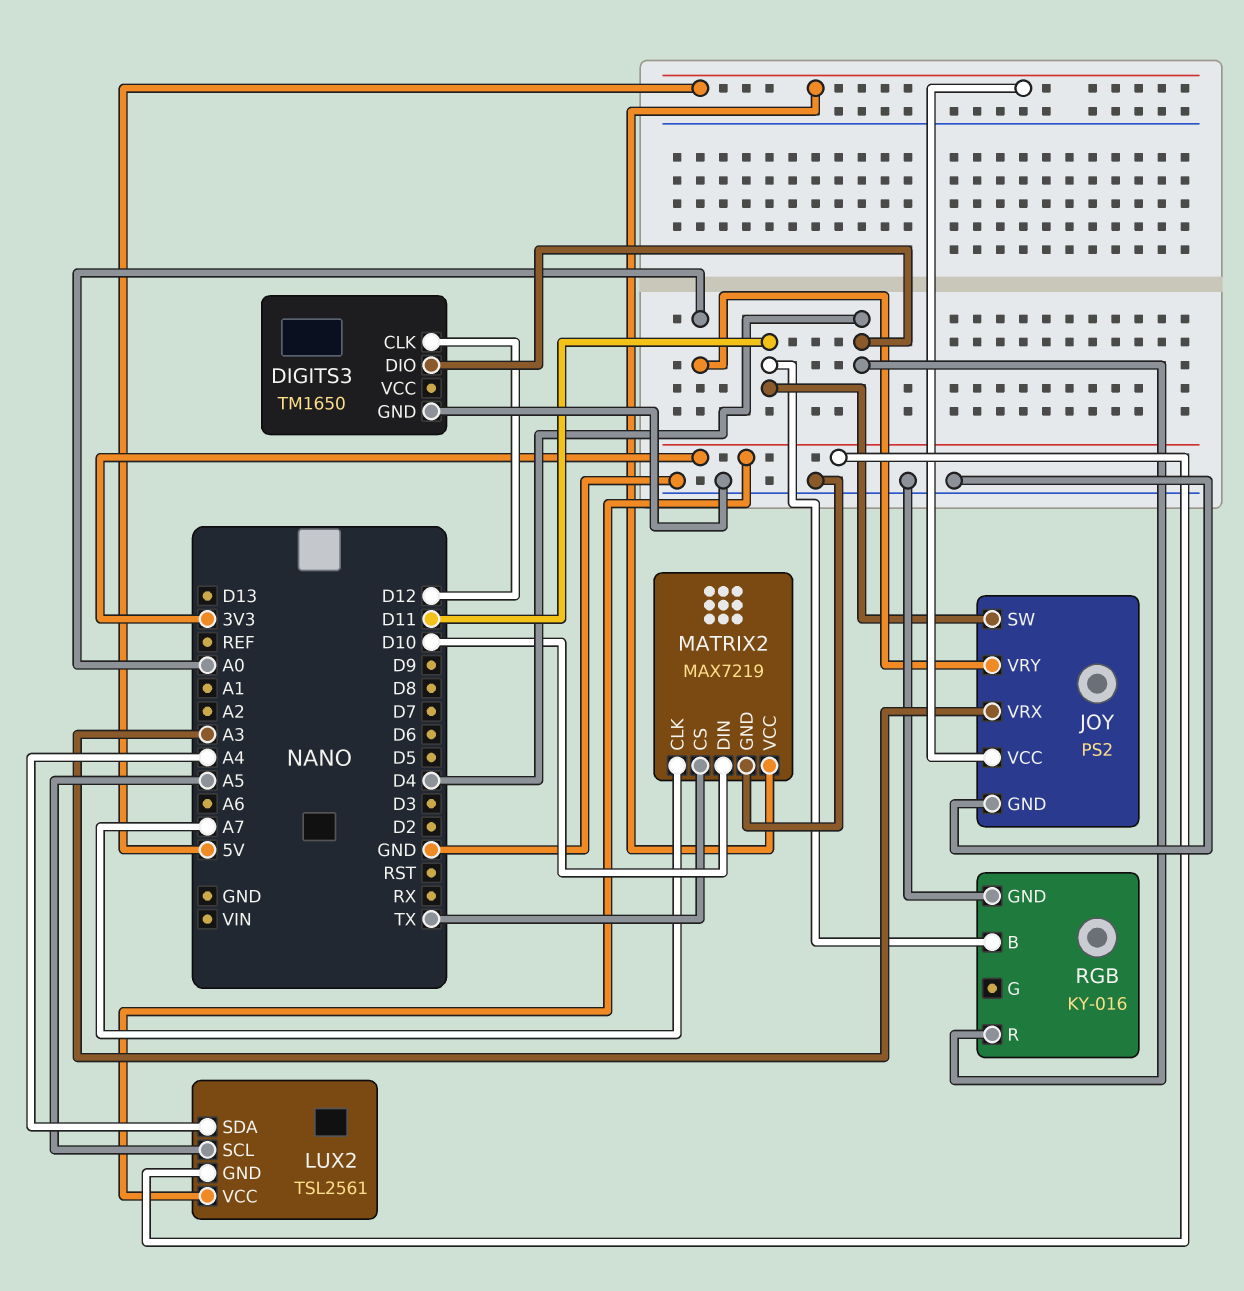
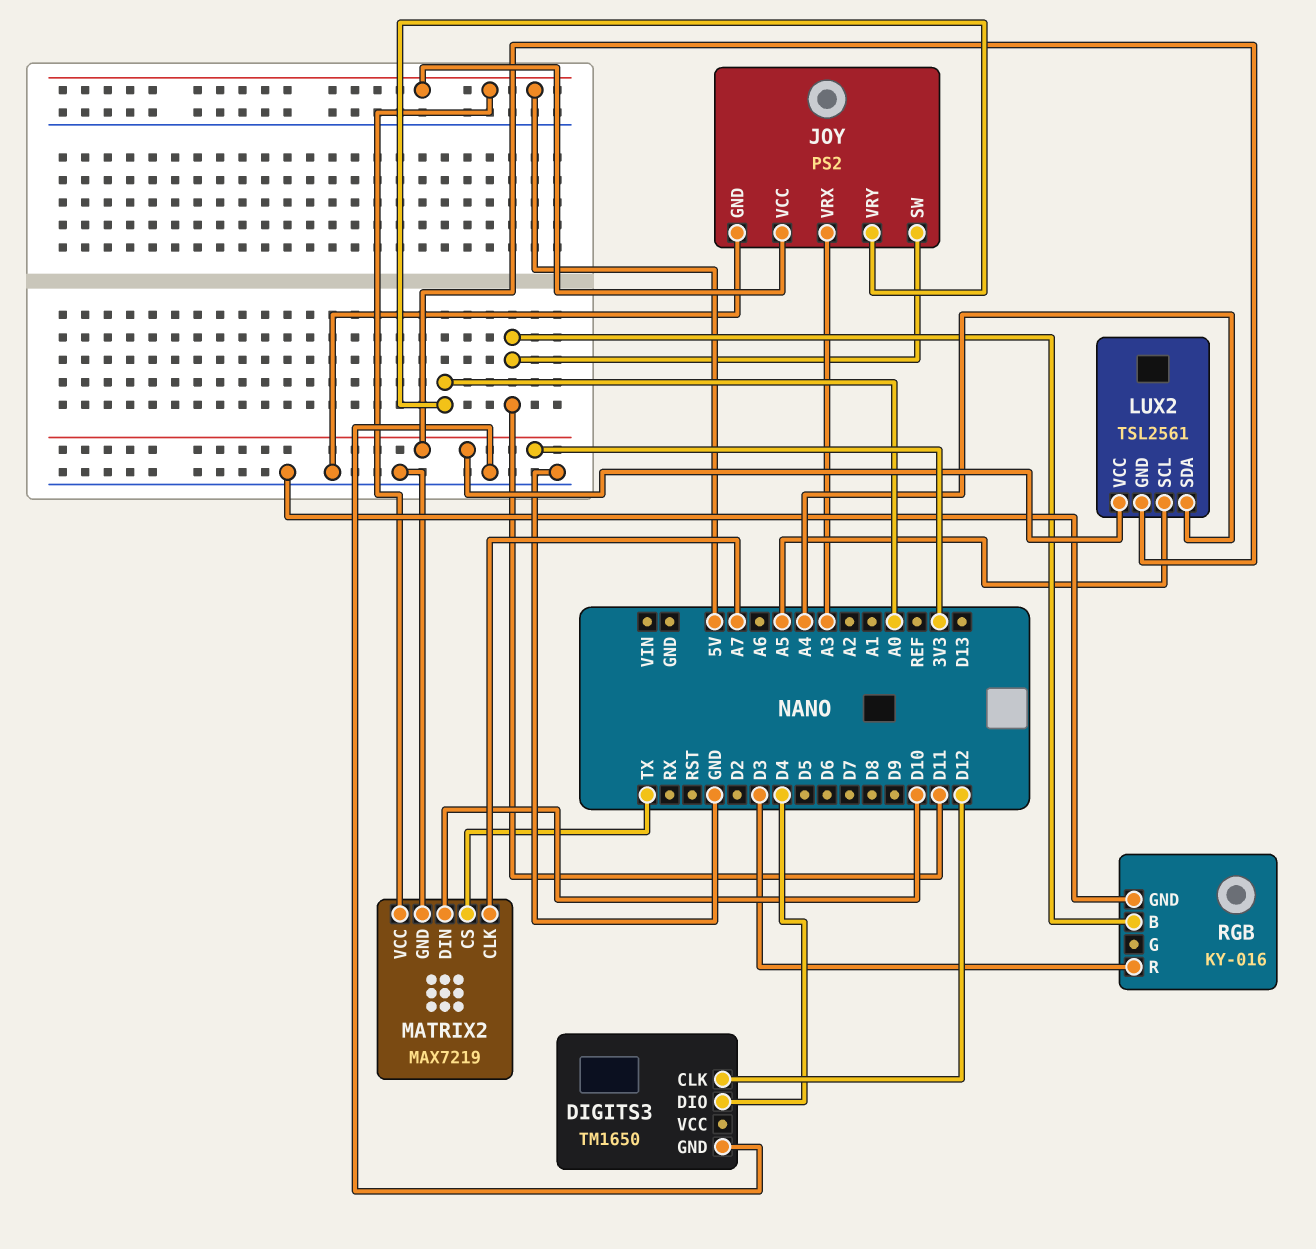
RGB pin R: D4 -> D3

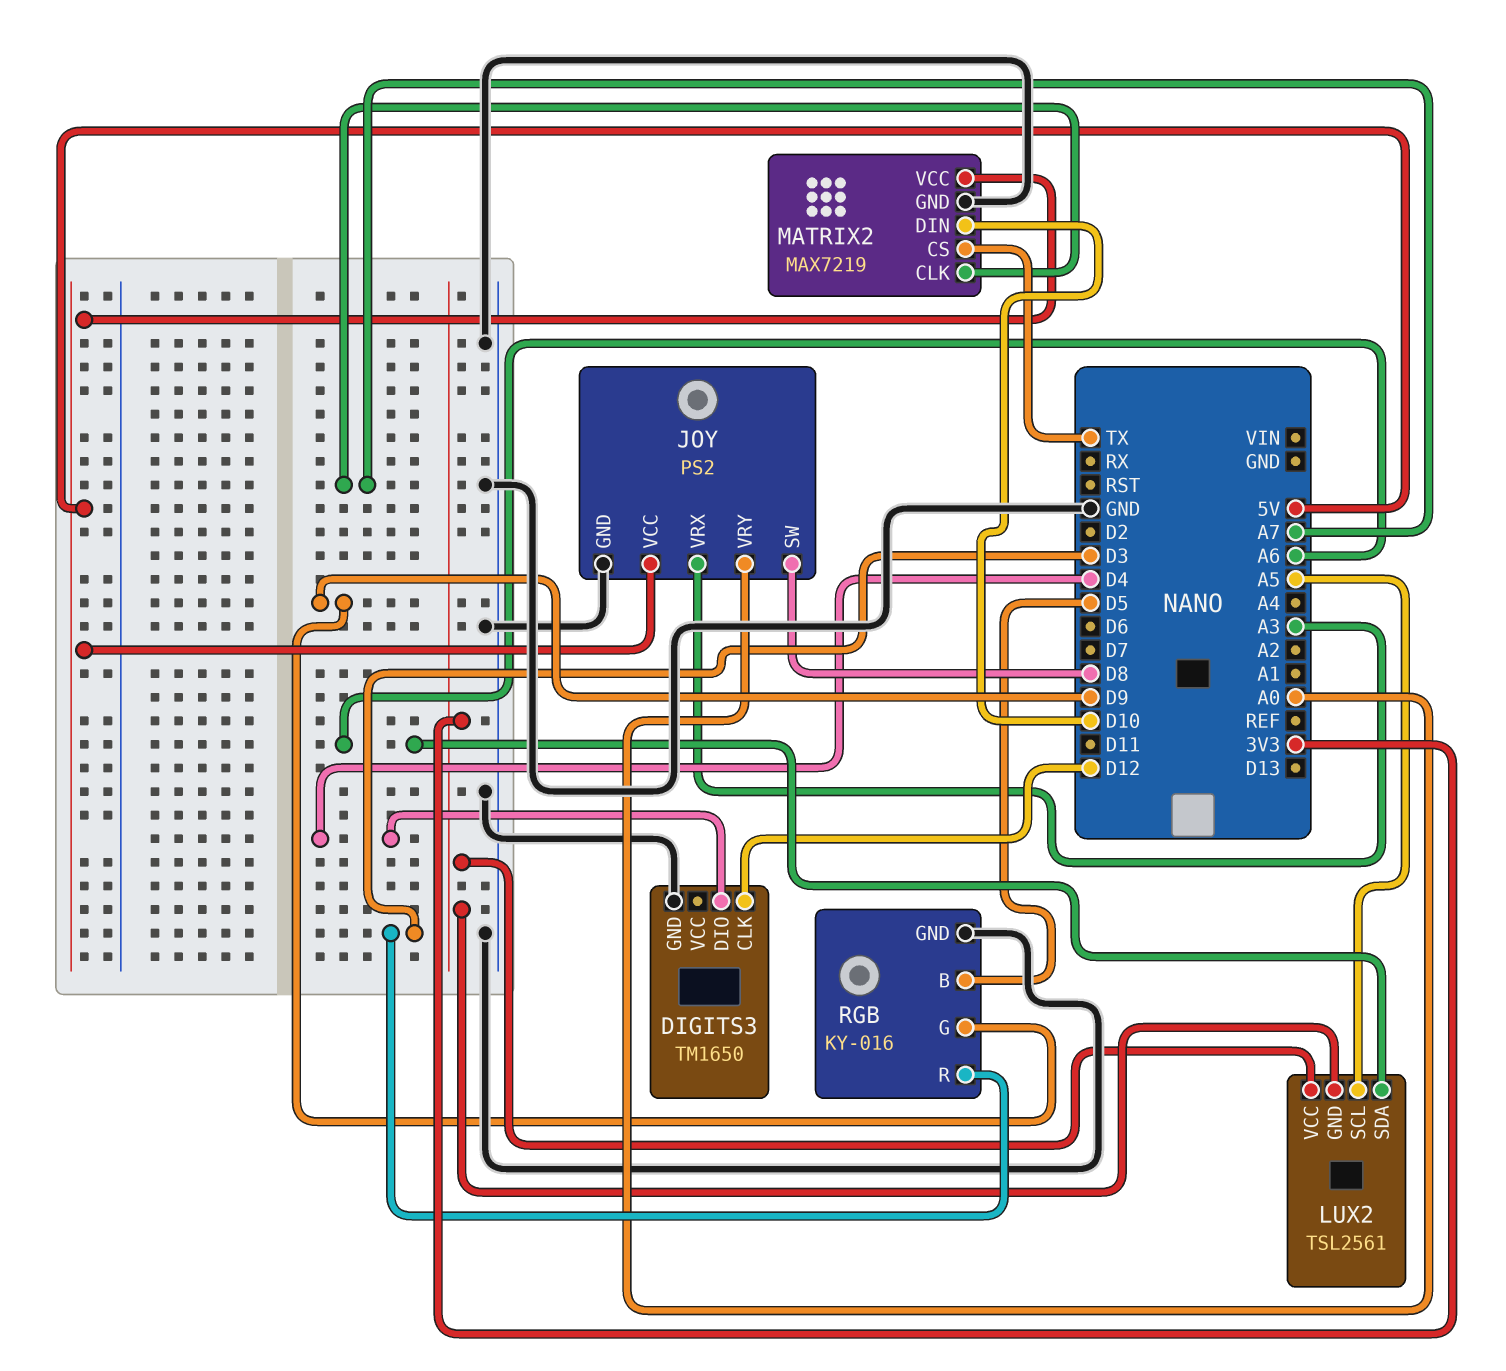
JOY pin SW: D11 -> D8
LUX2 pin SDA: A4 -> A6
RGB pin B: D11 -> D5
RGB pin G: none -> D9

